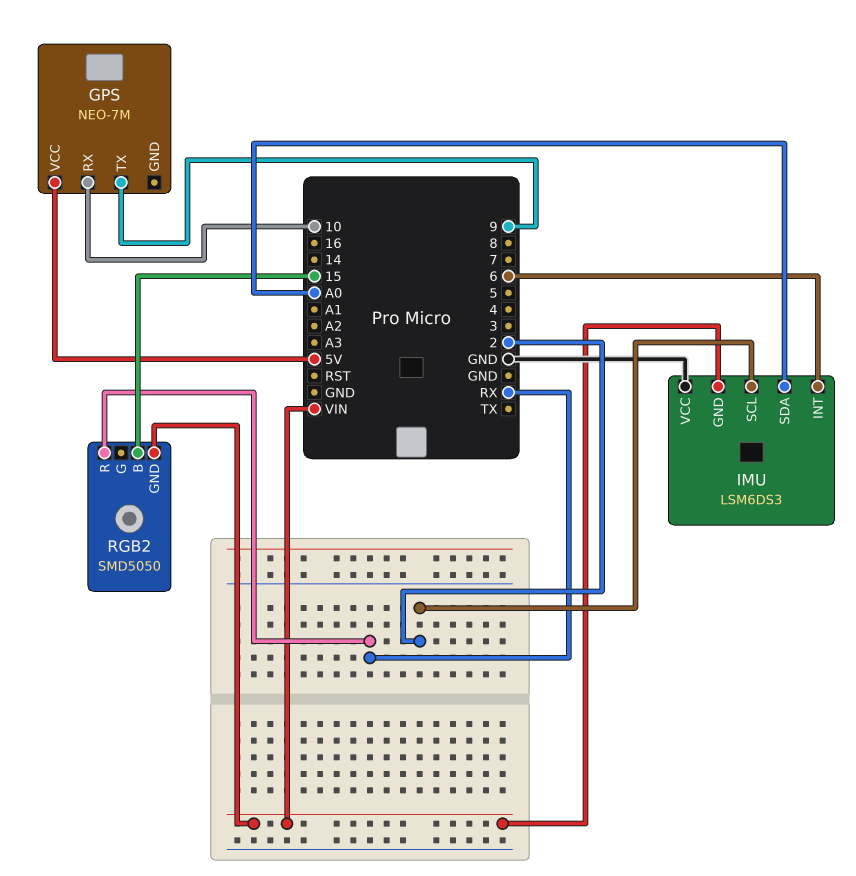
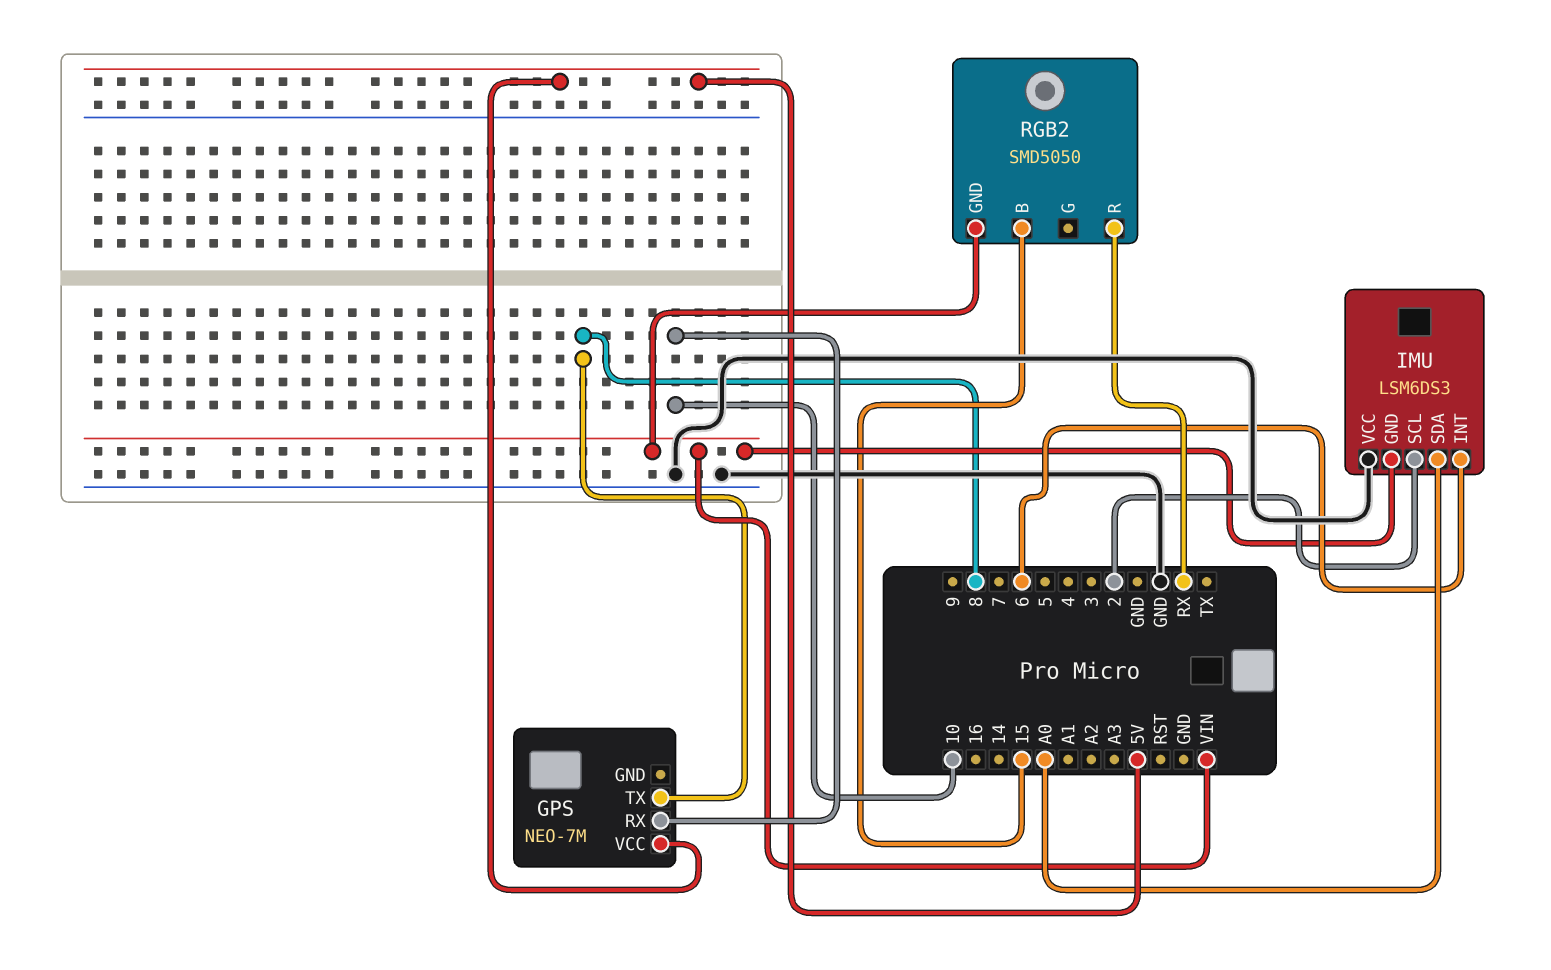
GPS pin TX: 9 -> 8

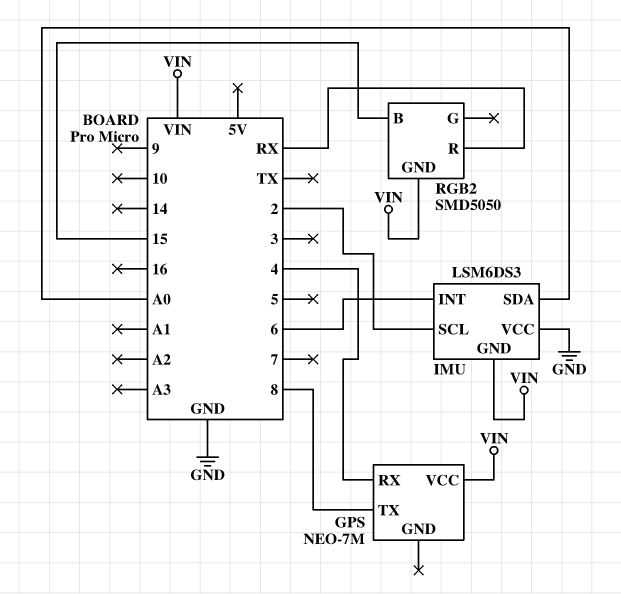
GPS pin RX: 10 -> 4
GPS pin VCC: 5V -> VIN

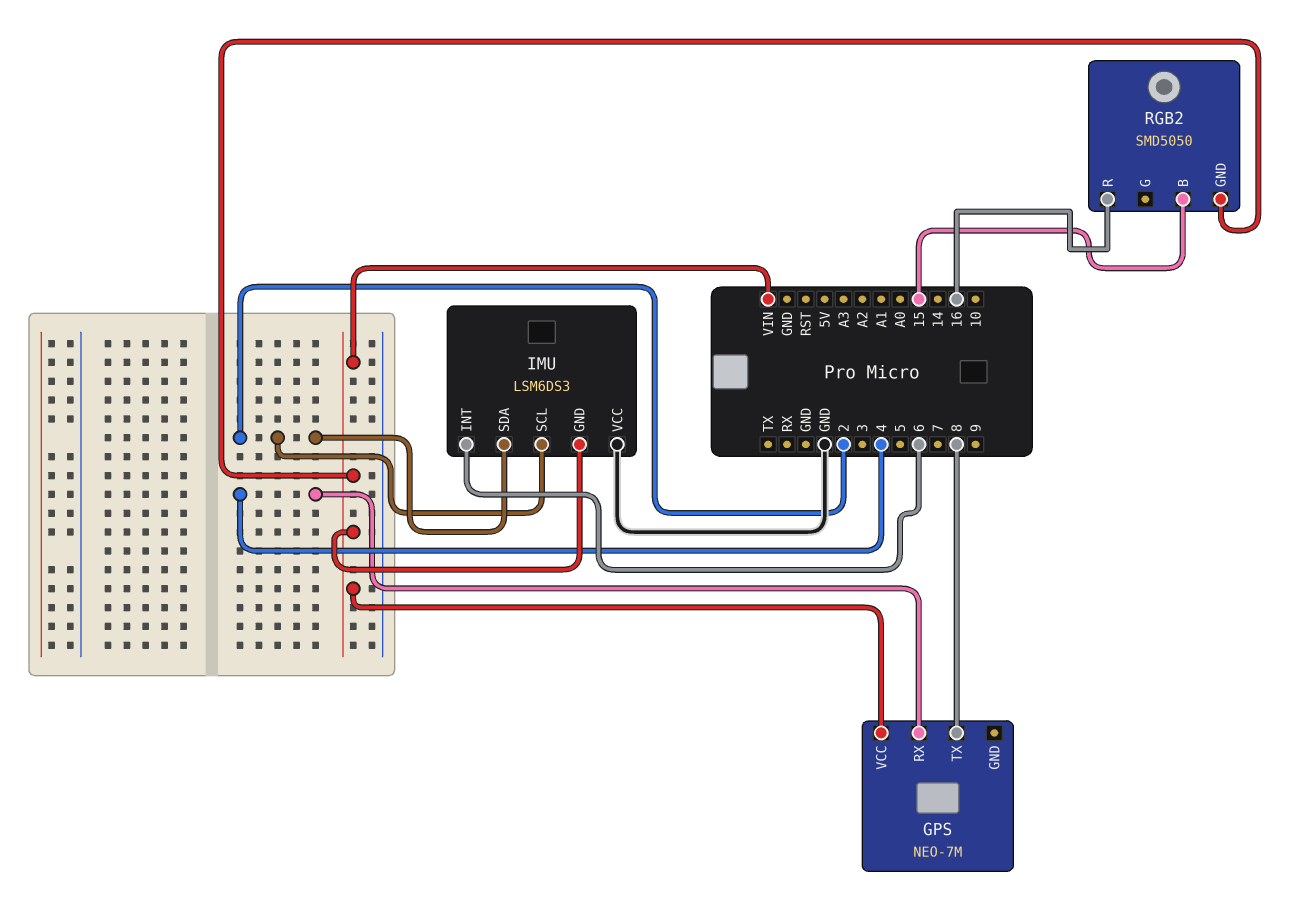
IMU pin SDA: A0 -> 2
RGB2 pin R: RX -> 16

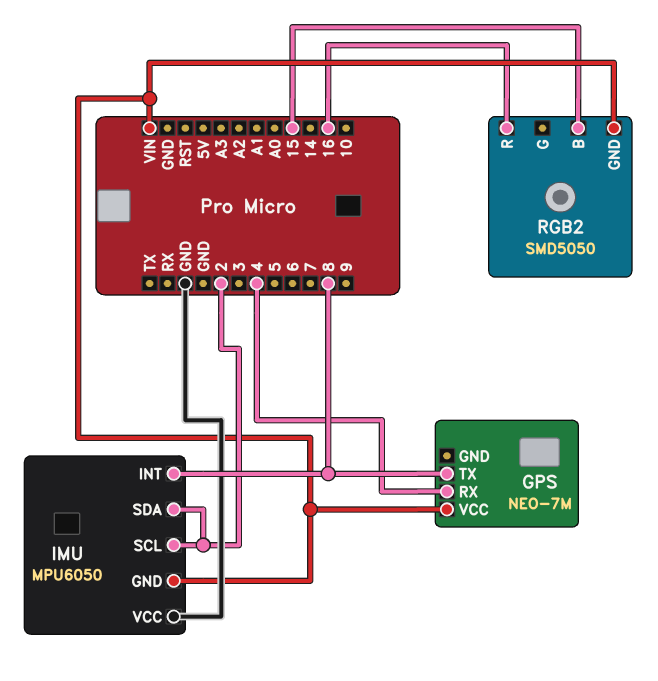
IMU: LSM6DS3 -> MPU6050
IMU pin INT: 6 -> 8

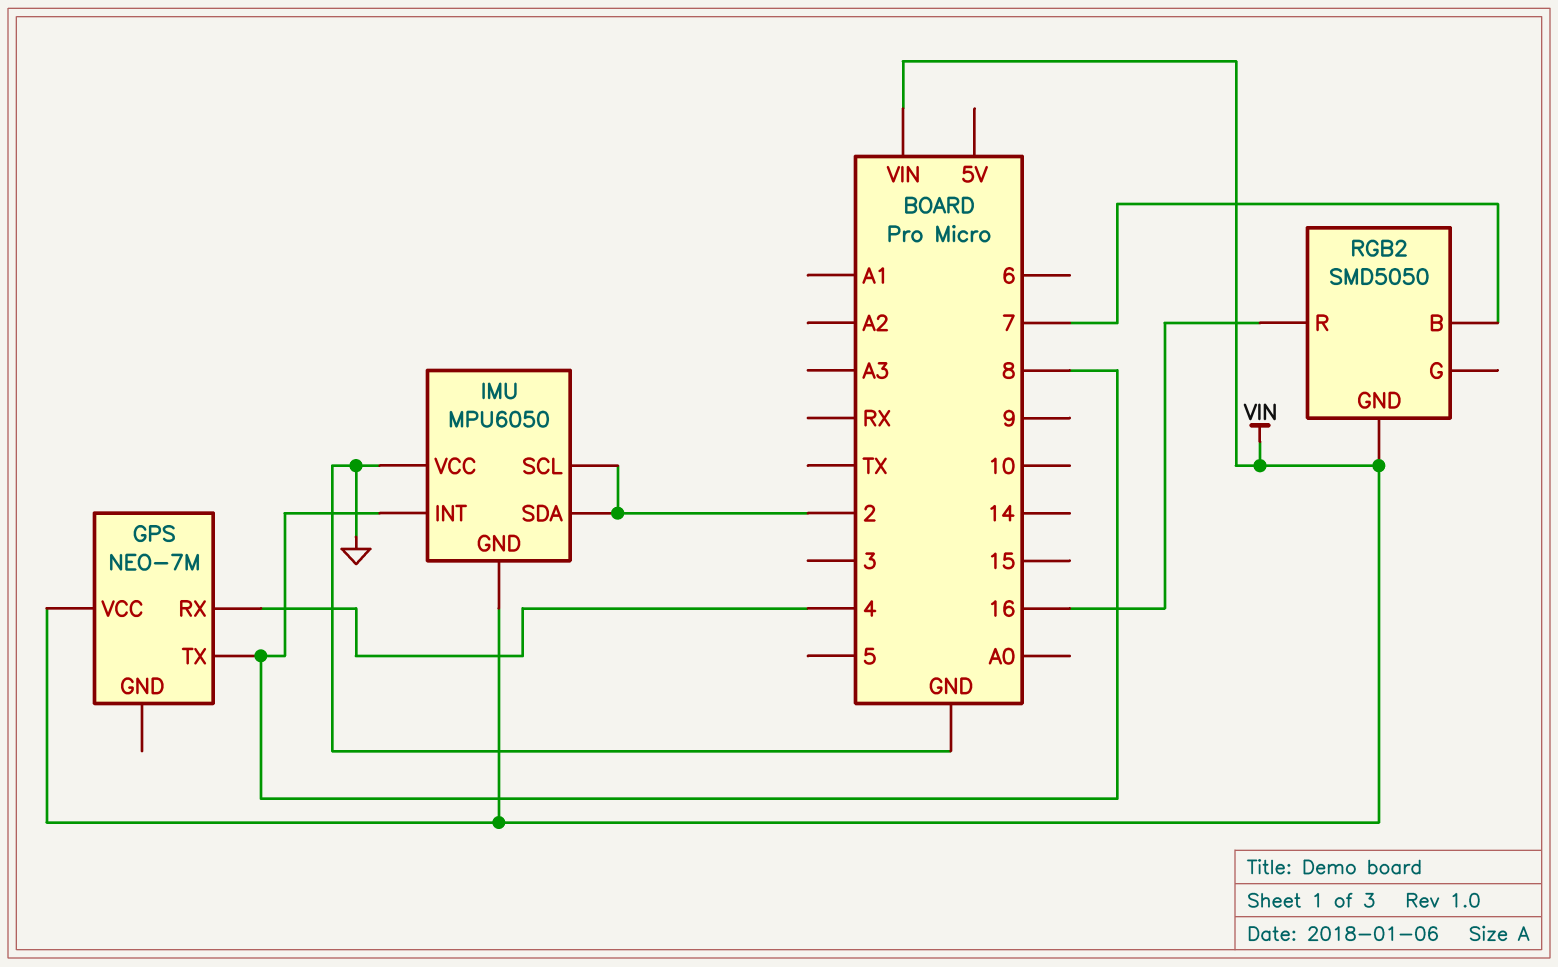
RGB2 pin B: 15 -> 7

